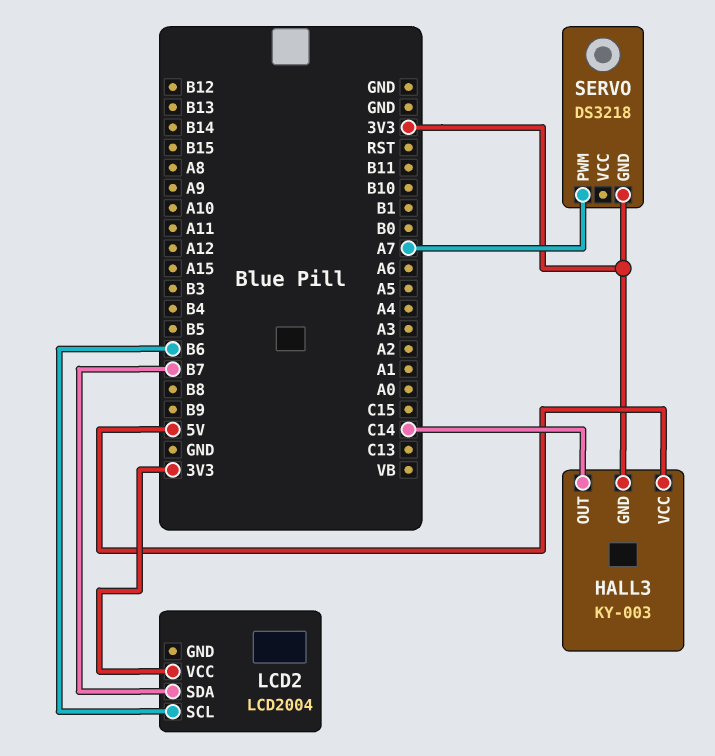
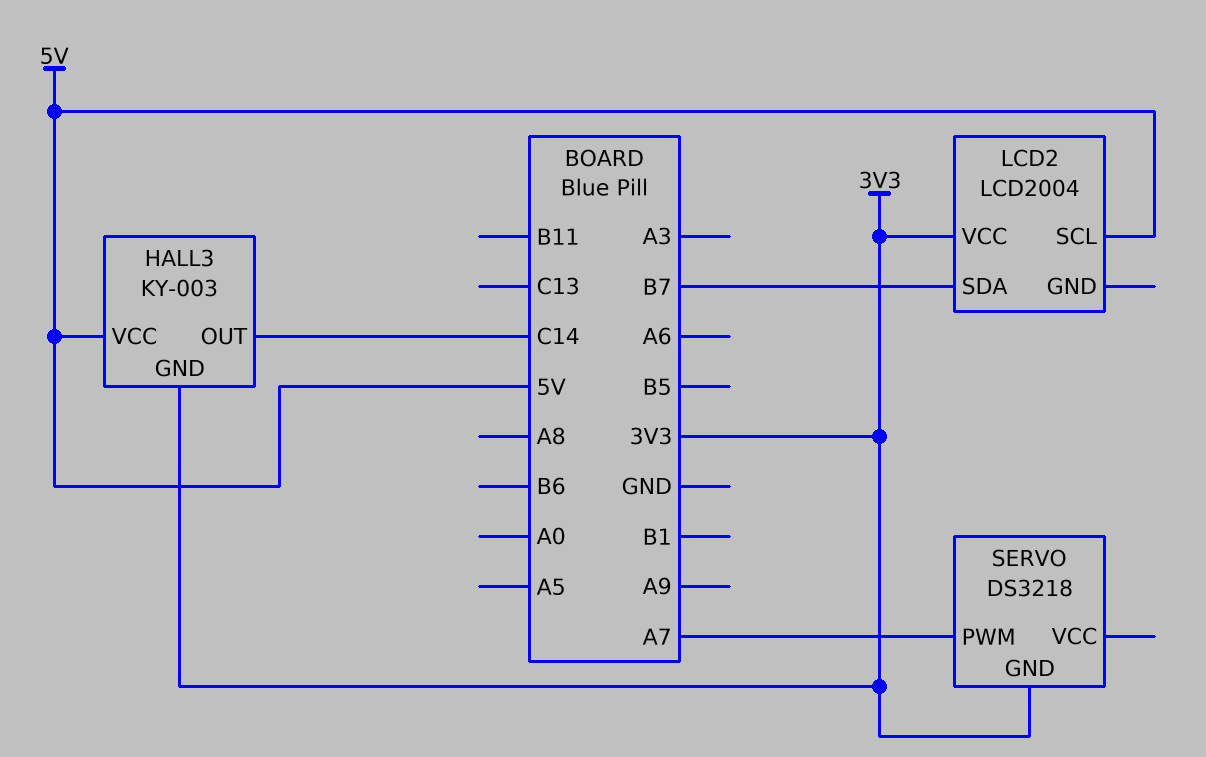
LCD2 pin SCL: B6 -> 5V

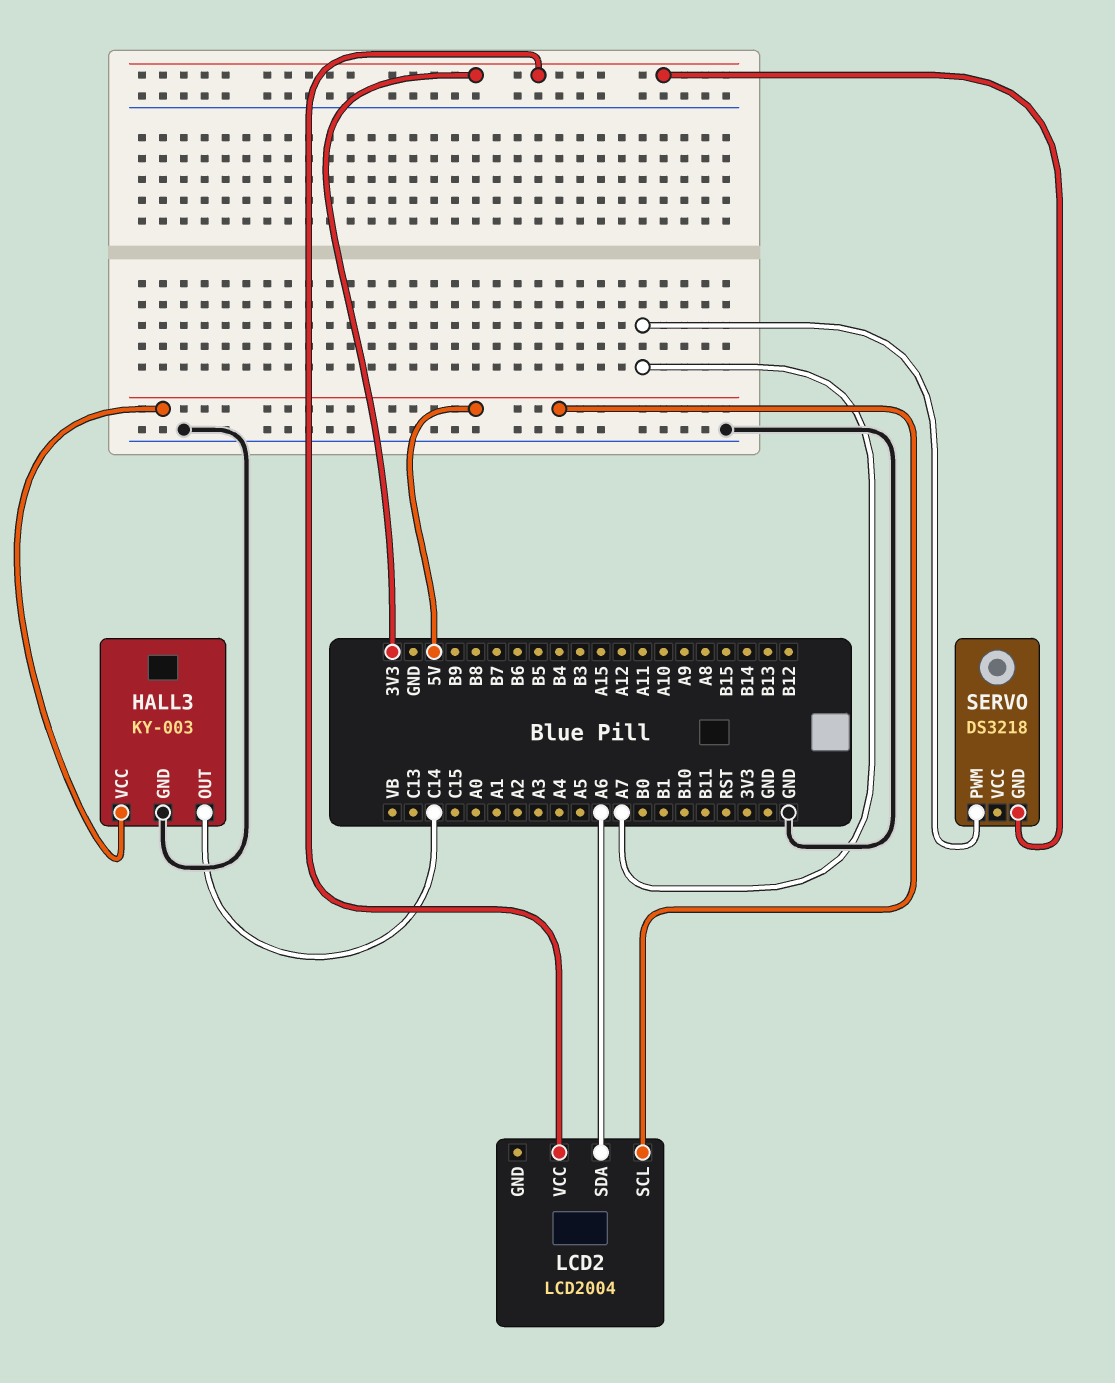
HALL3 pin GND: 3V3 -> GND
LCD2 pin SDA: B7 -> A6

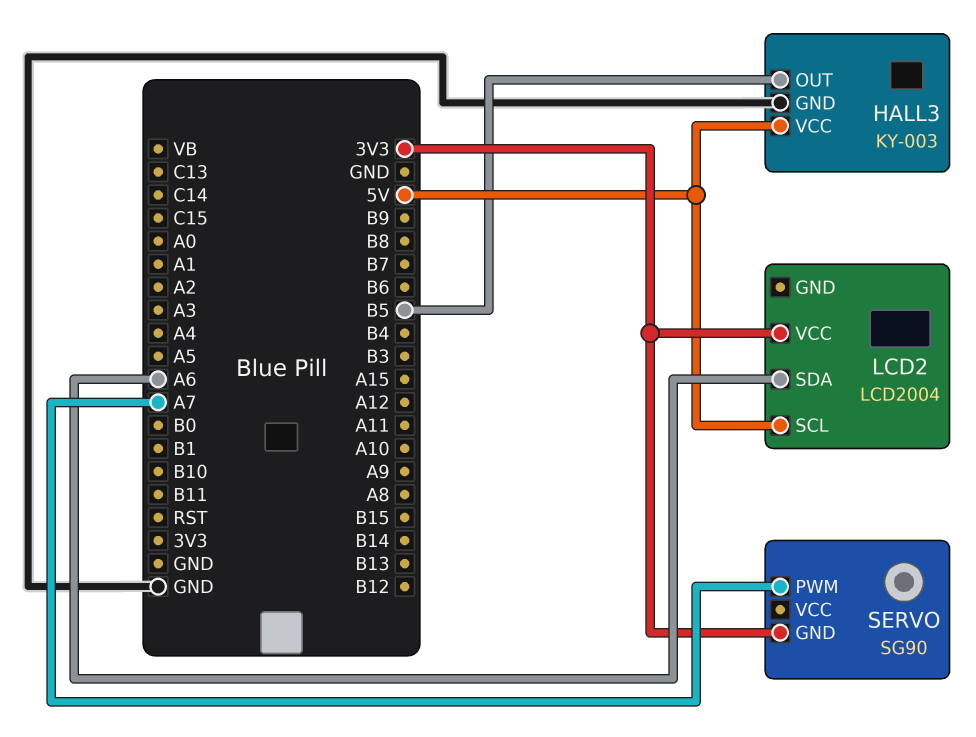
HALL3 pin OUT: C14 -> B5
SERVO: DS3218 -> SG90

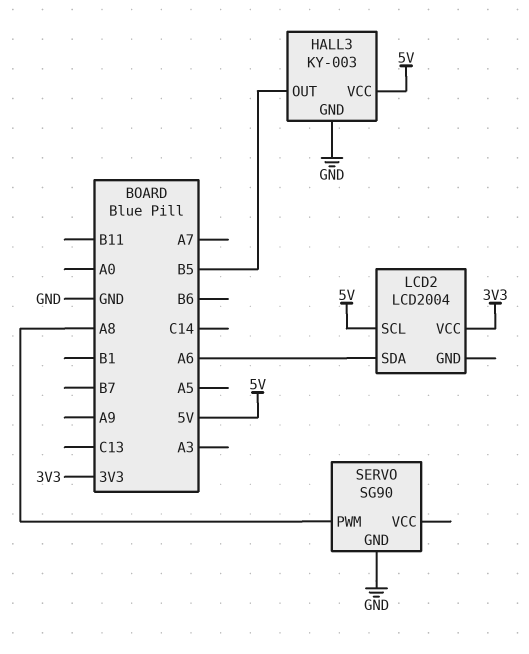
SERVO pin GND: 3V3 -> GND
SERVO pin PWM: A7 -> A8

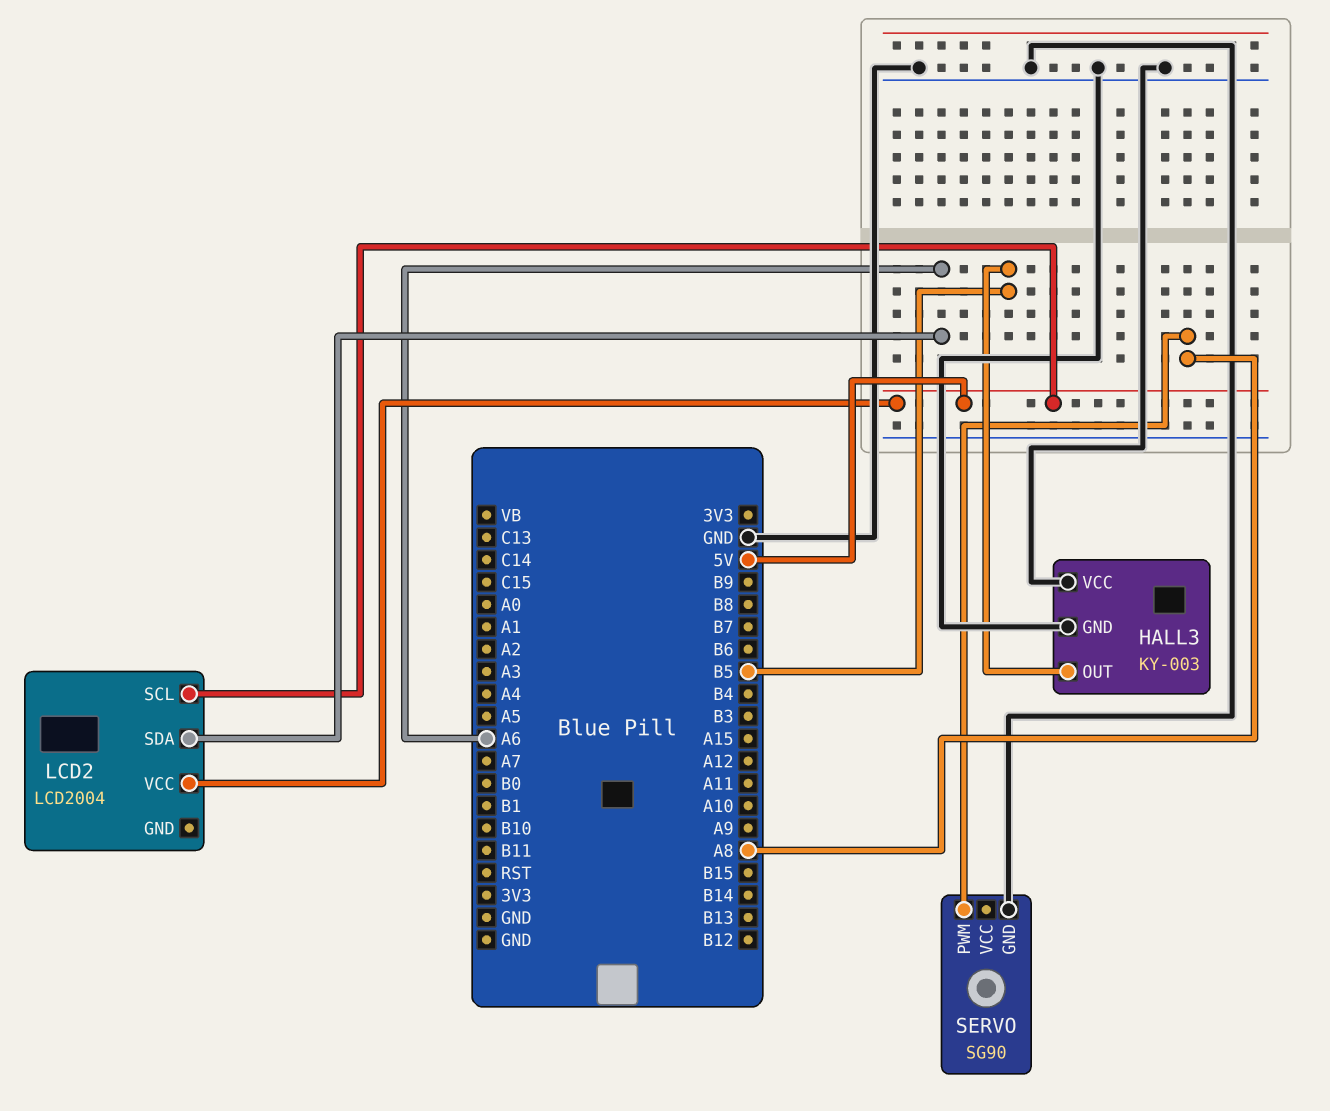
HALL3 pin VCC: 5V -> GND
LCD2 pin VCC: 3V3 -> 5V

